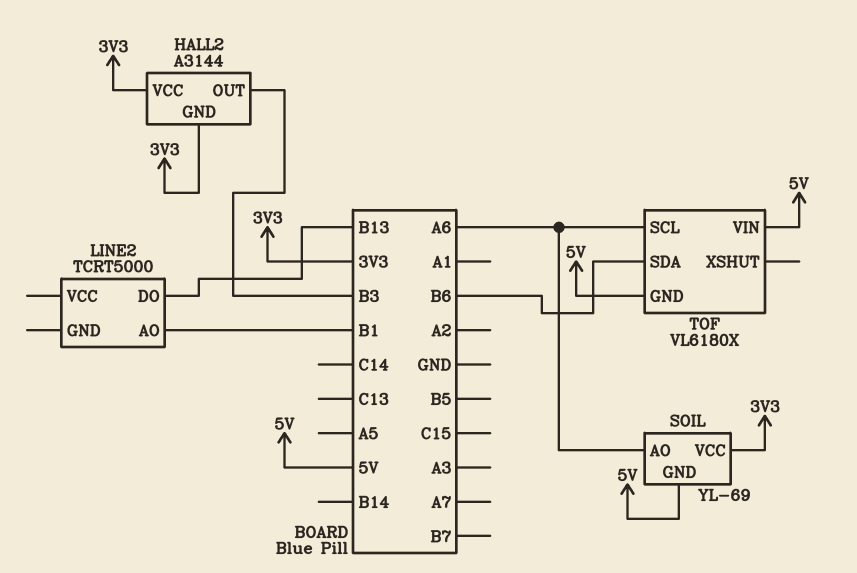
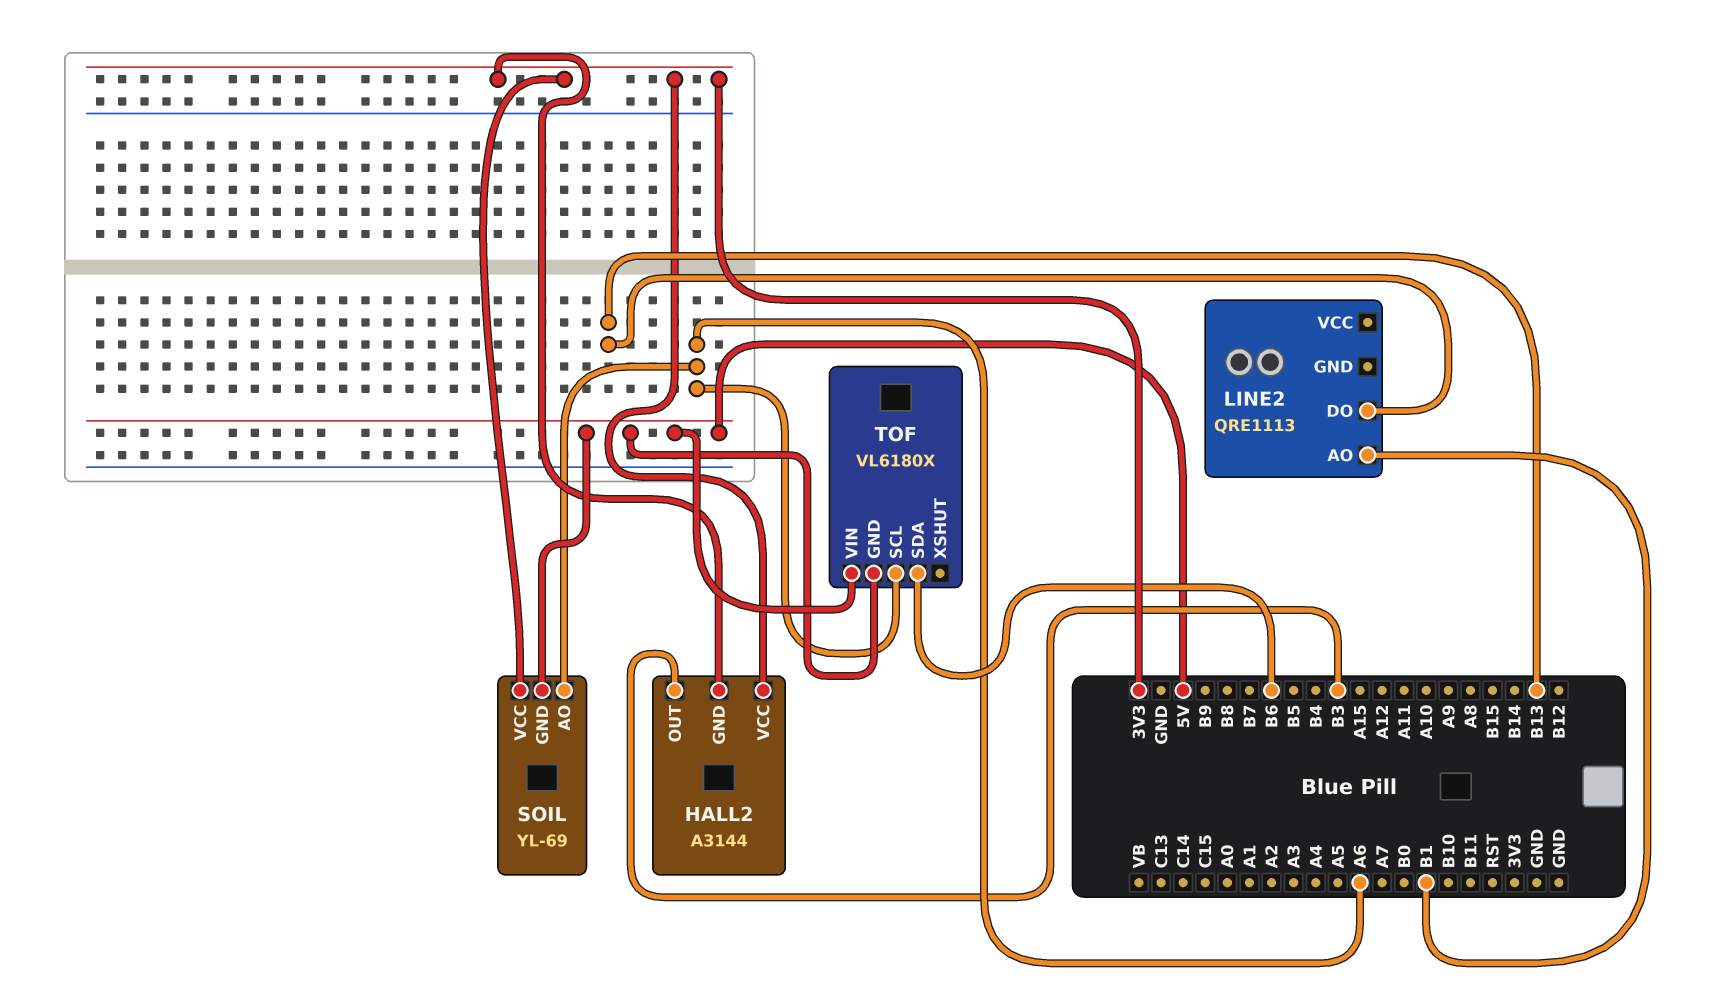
LINE2: TCRT5000 -> QRE1113

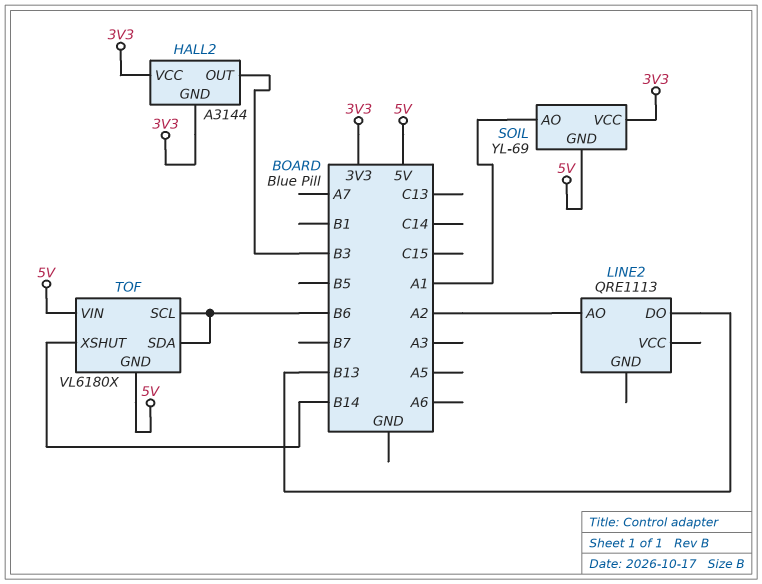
LINE2 pin AO: B1 -> A2
SOIL pin AO: A6 -> A1
TOF pin SCL: A6 -> B6
TOF pin XSHUT: none -> B14

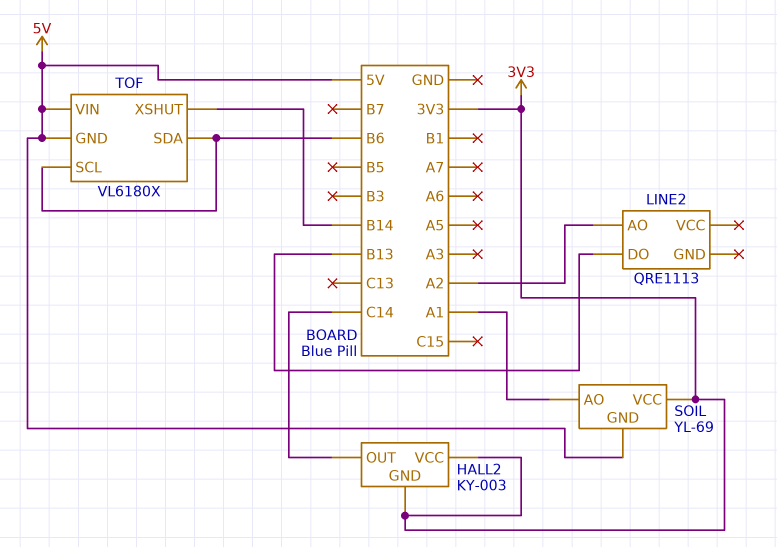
HALL2: A3144 -> KY-003
HALL2 pin OUT: B3 -> C14

